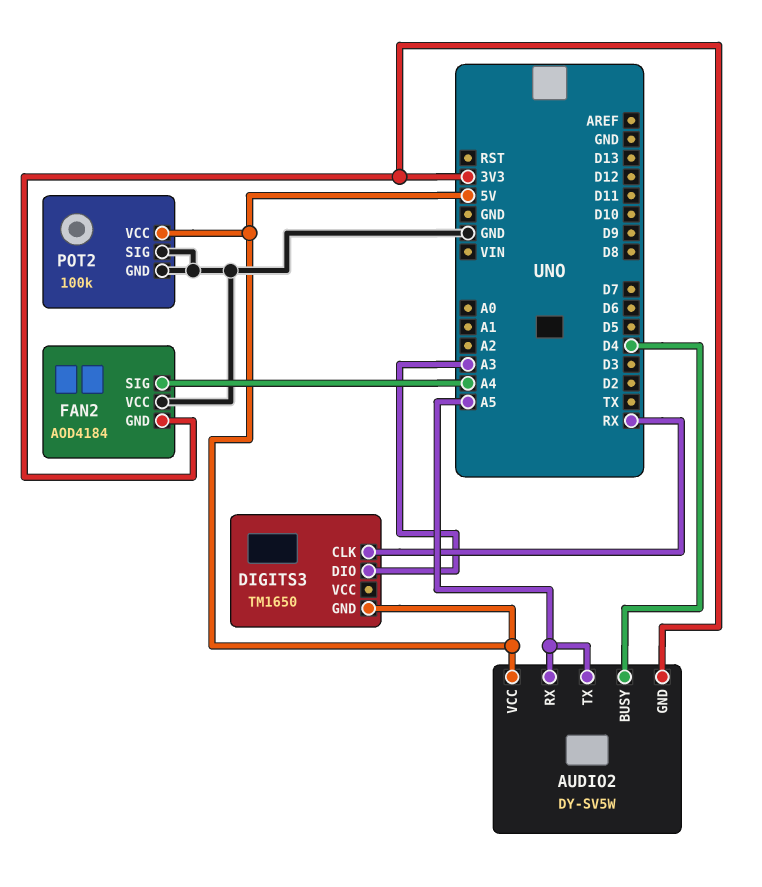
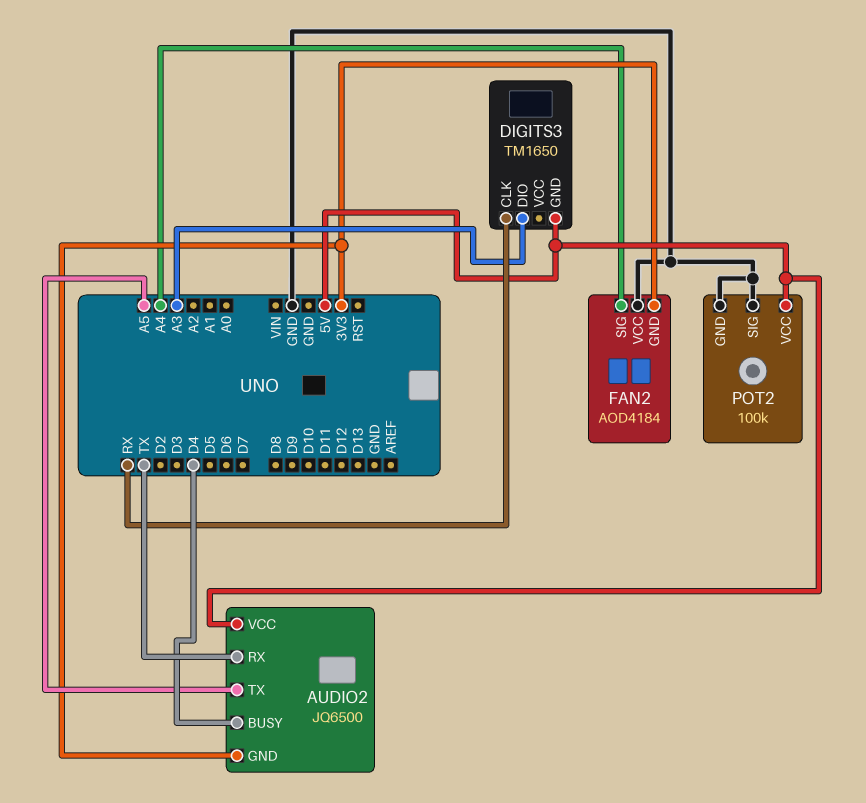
AUDIO2: DY-SV5W -> JQ6500
AUDIO2 pin RX: A5 -> TX

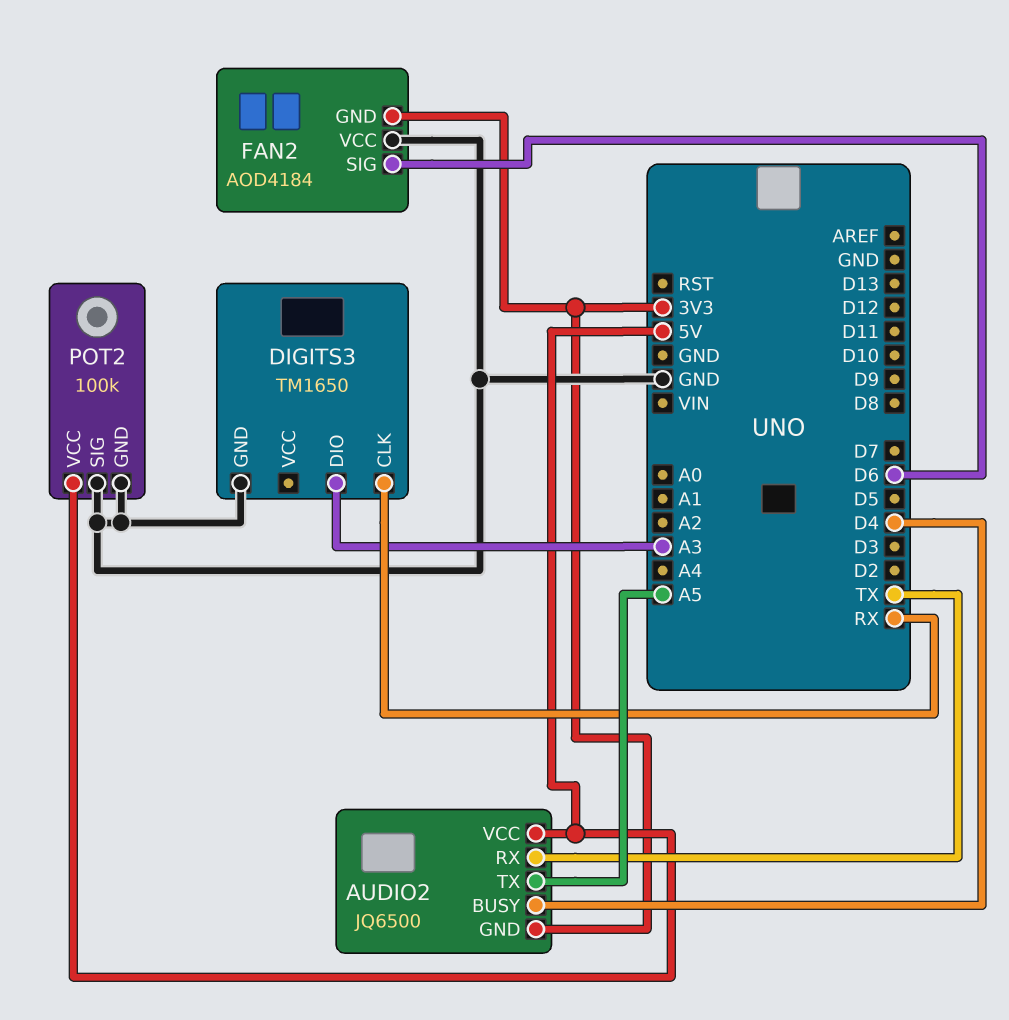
DIGITS3 pin GND: 5V -> GND
FAN2 pin SIG: A4 -> D6

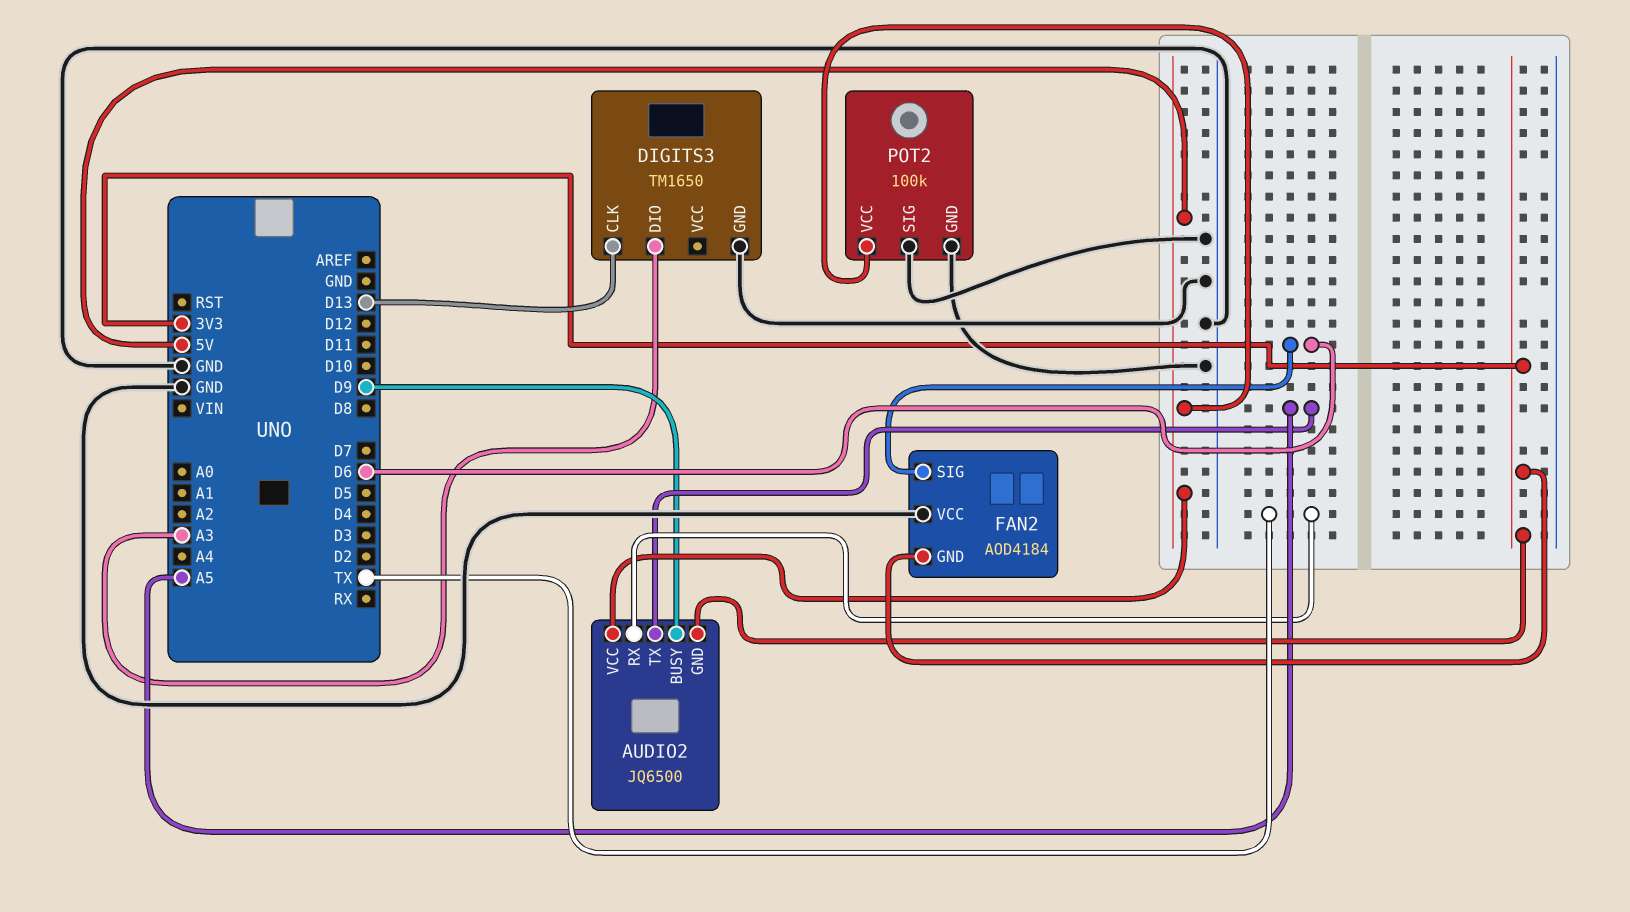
AUDIO2 pin BUSY: D4 -> D9
DIGITS3 pin CLK: RX -> D13

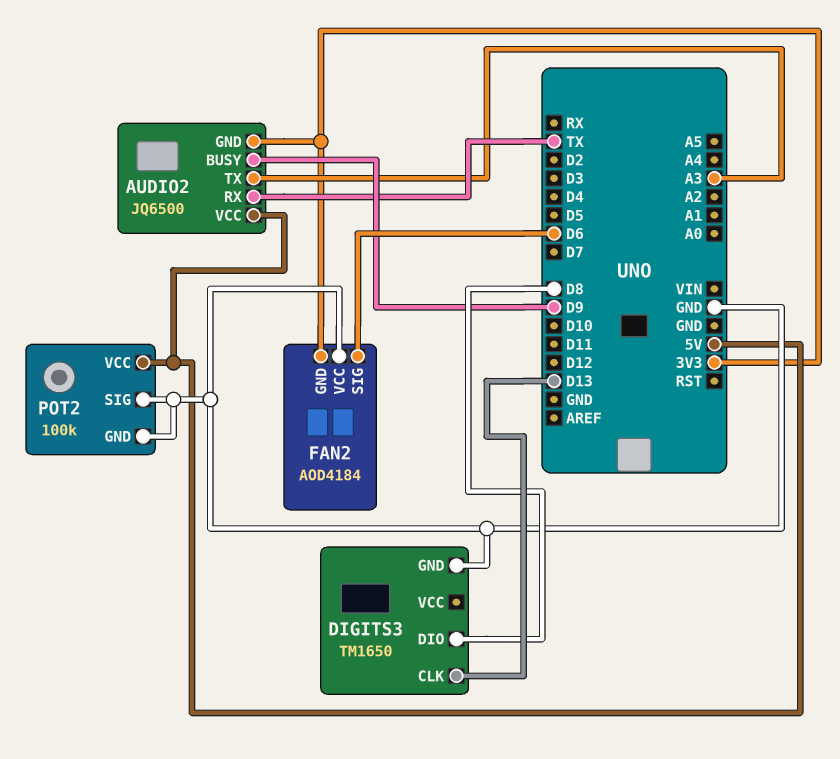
AUDIO2 pin TX: A5 -> A3
DIGITS3 pin DIO: A3 -> D8

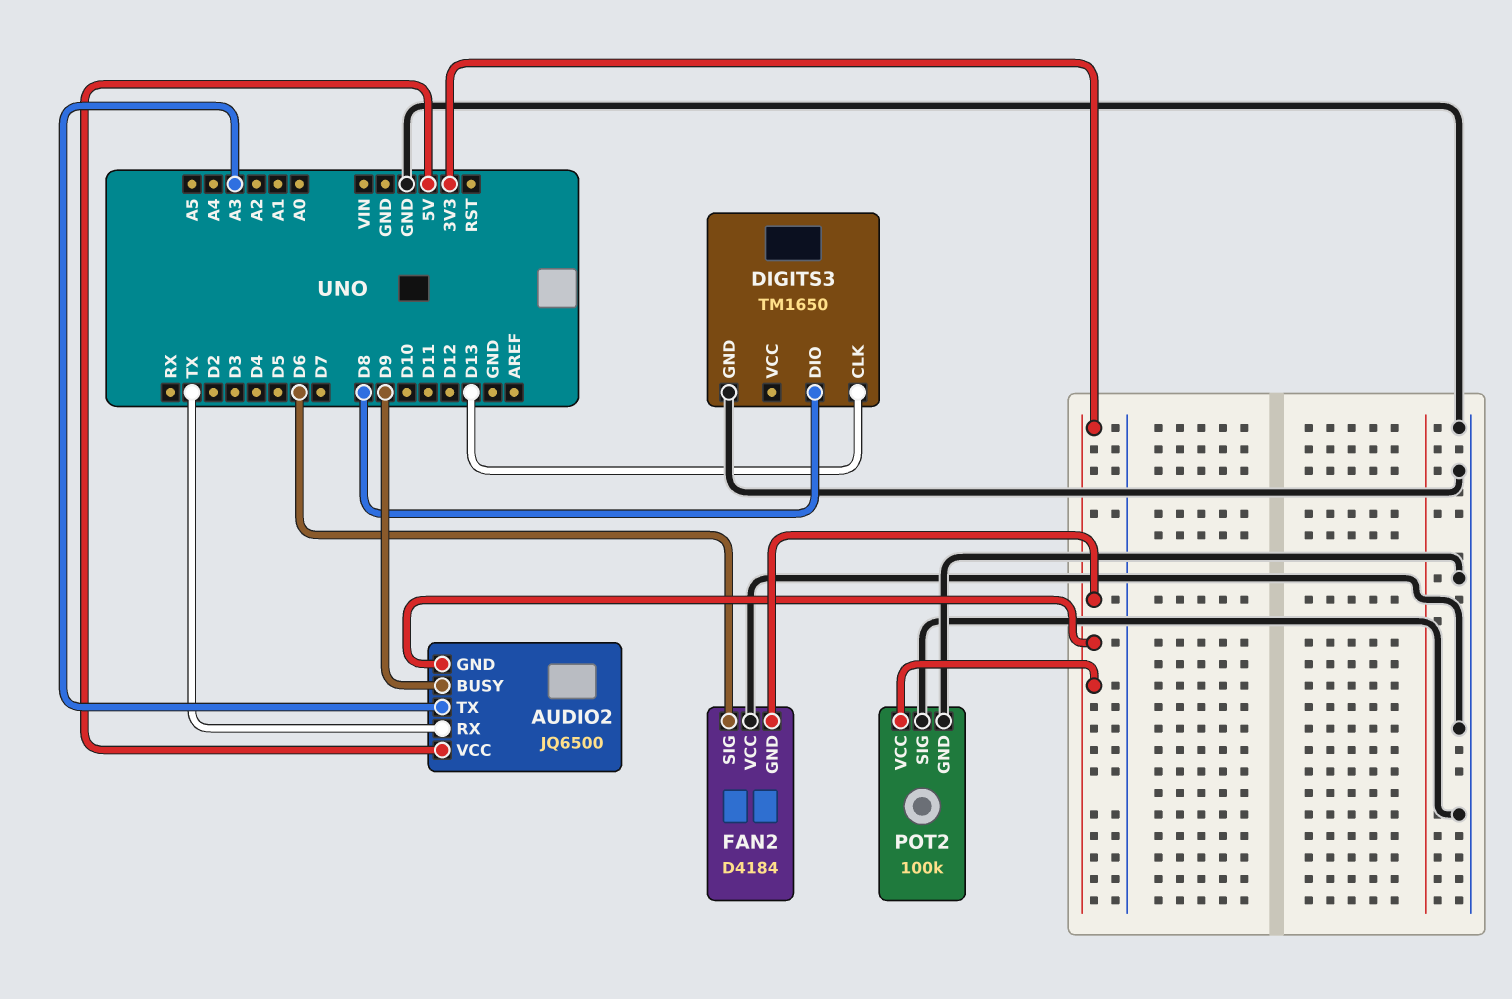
FAN2: AOD4184 -> D4184
POT2 pin VCC: 5V -> 3V3

